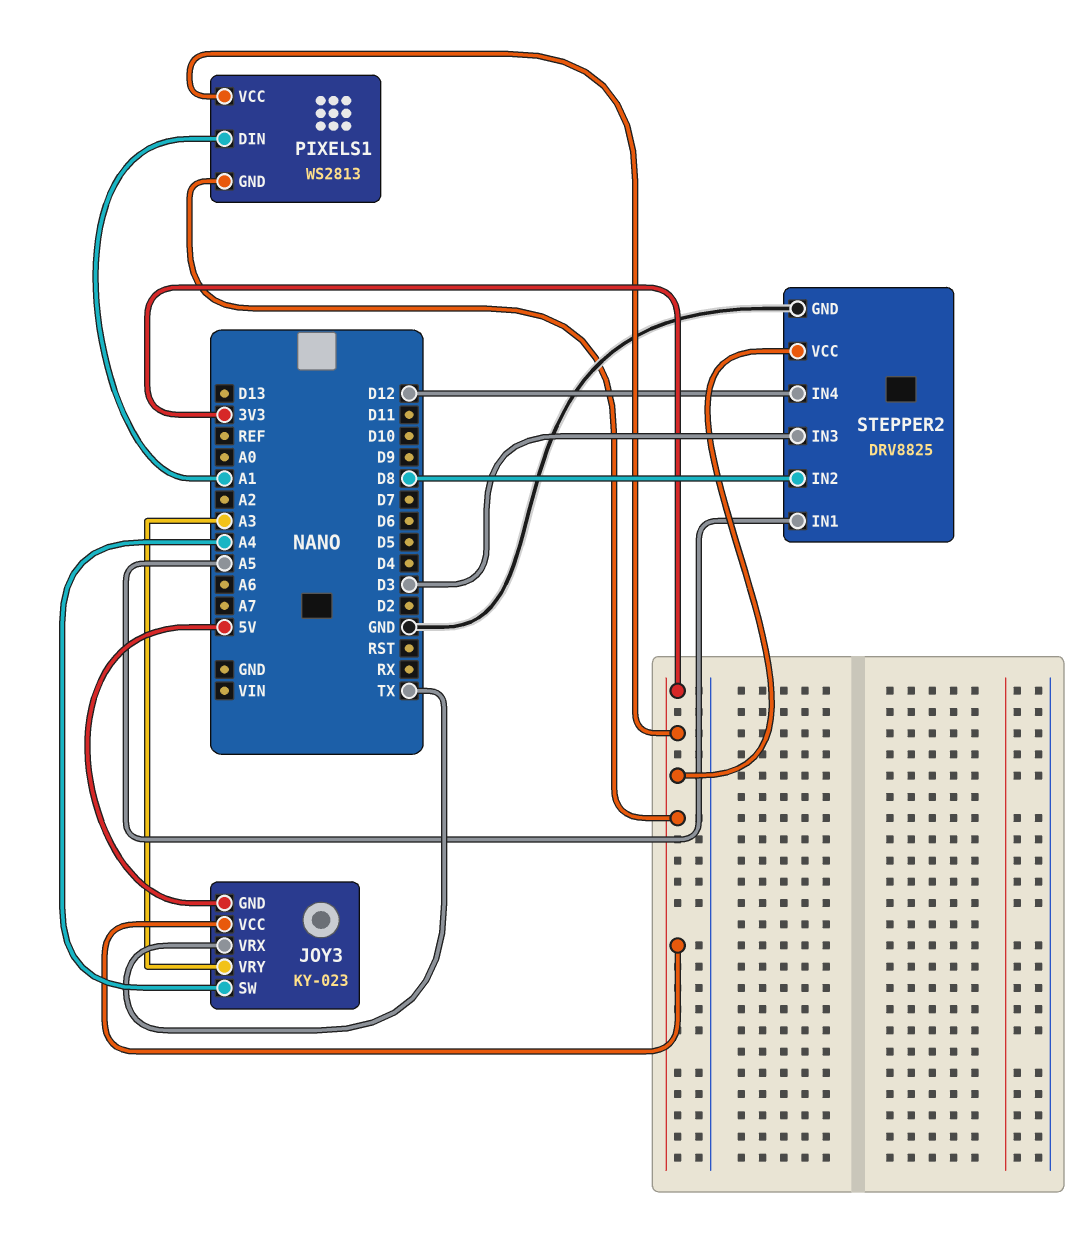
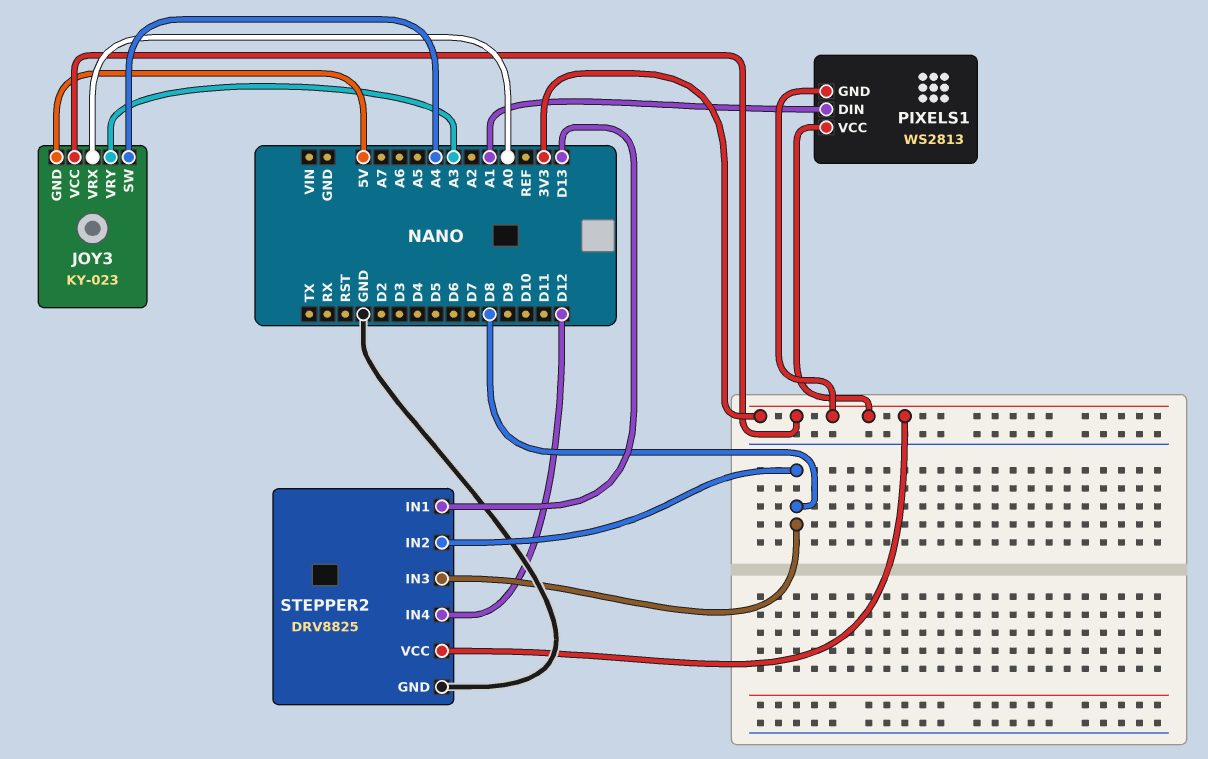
JOY3 pin VRX: TX -> A0
STEPPER2 pin IN1: A5 -> D13
STEPPER2 pin IN3: D3 -> D8

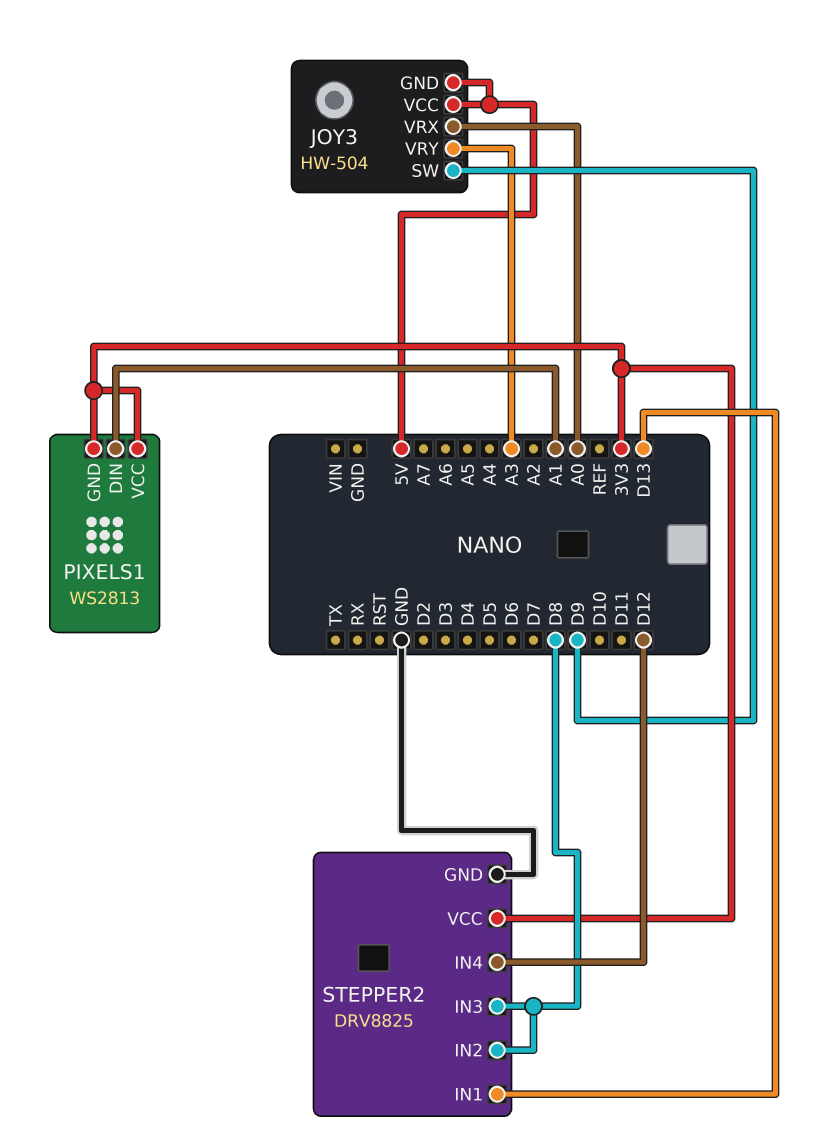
JOY3: KY-023 -> HW-504
JOY3 pin SW: A4 -> D9
JOY3 pin VCC: 3V3 -> 5V

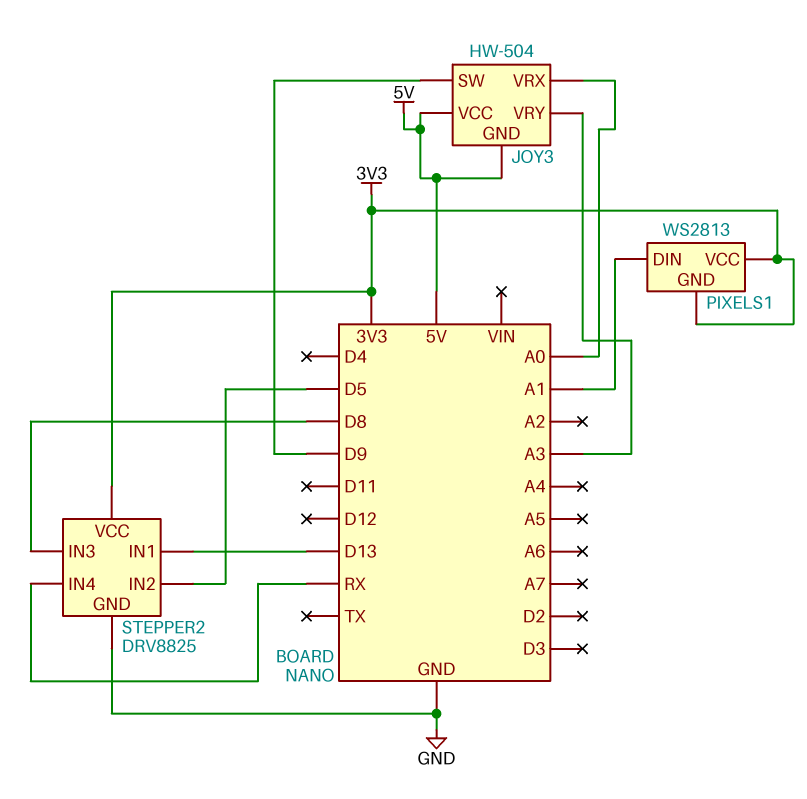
STEPPER2 pin IN2: D8 -> D5
STEPPER2 pin IN4: D12 -> RX

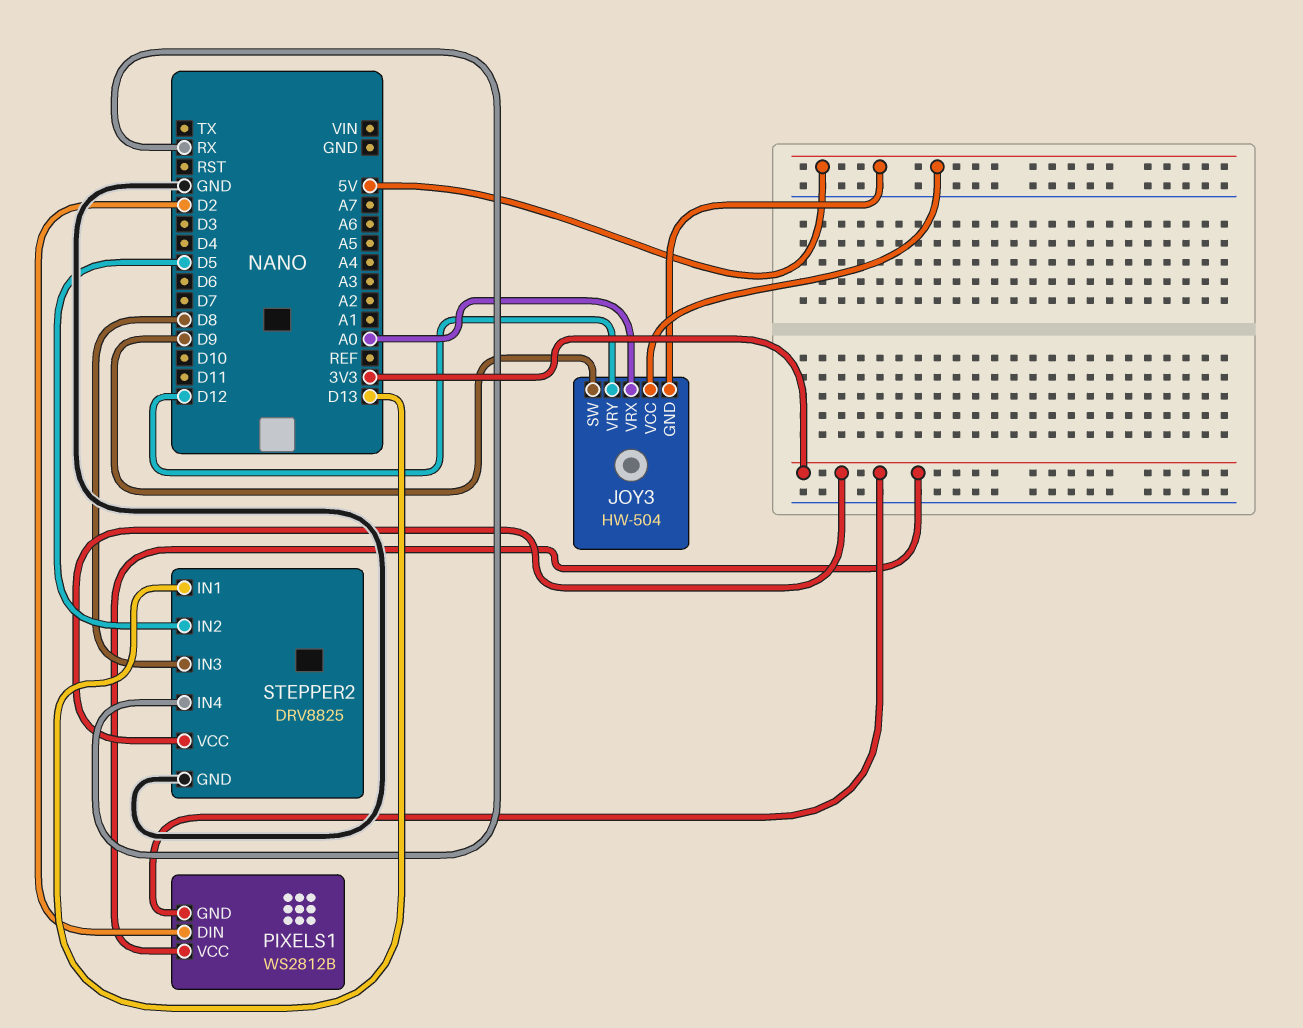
JOY3 pin VRY: A3 -> D12
PIXELS1: WS2813 -> WS2812B
PIXELS1 pin DIN: A1 -> D2

